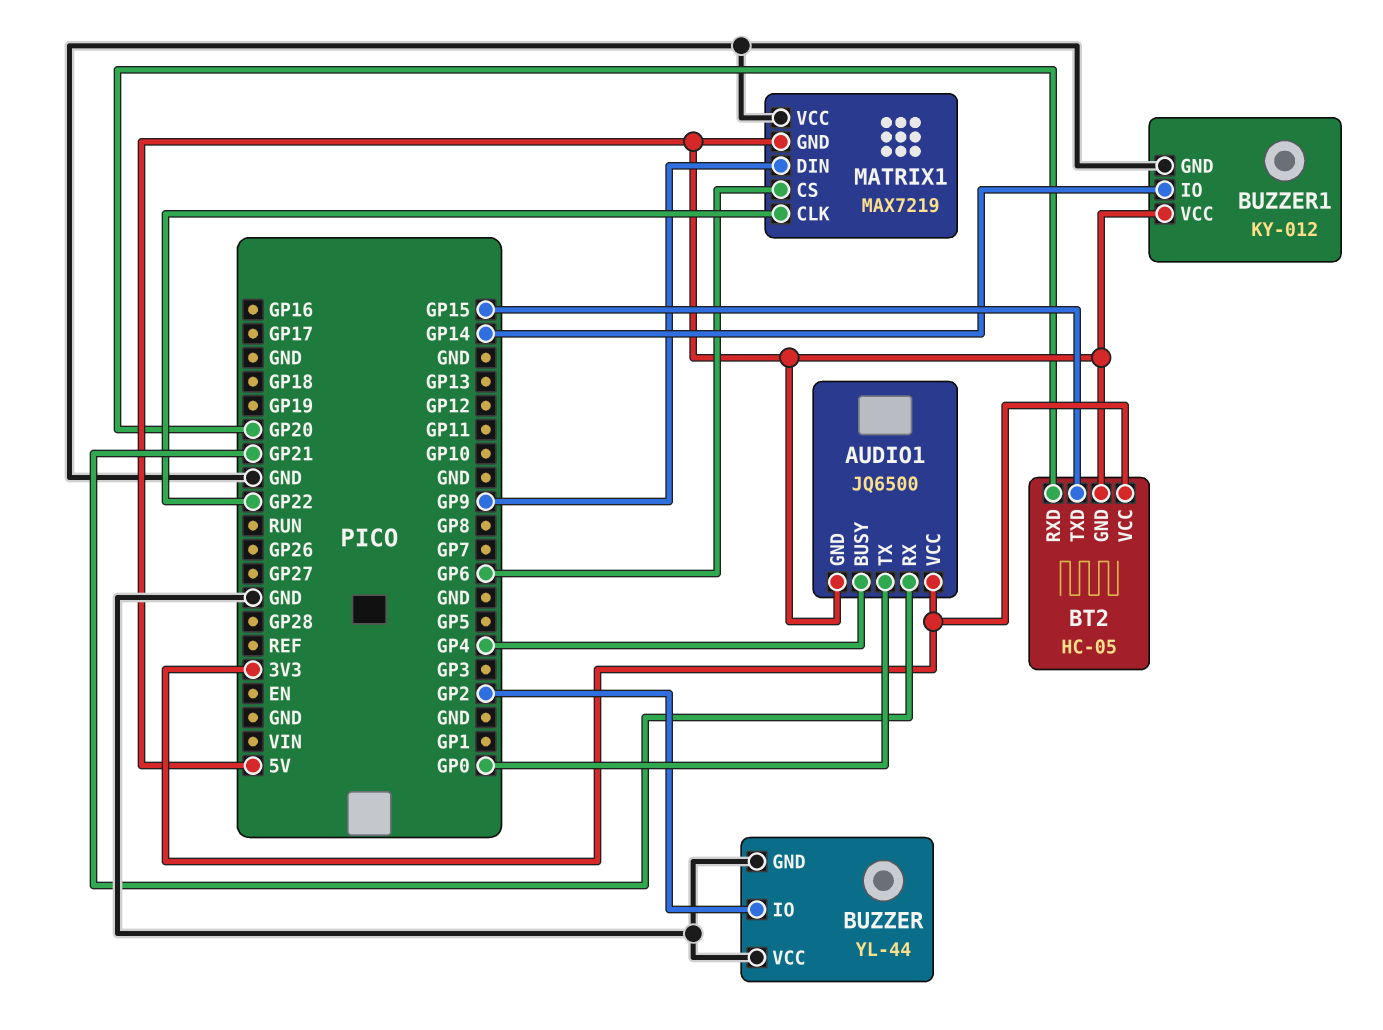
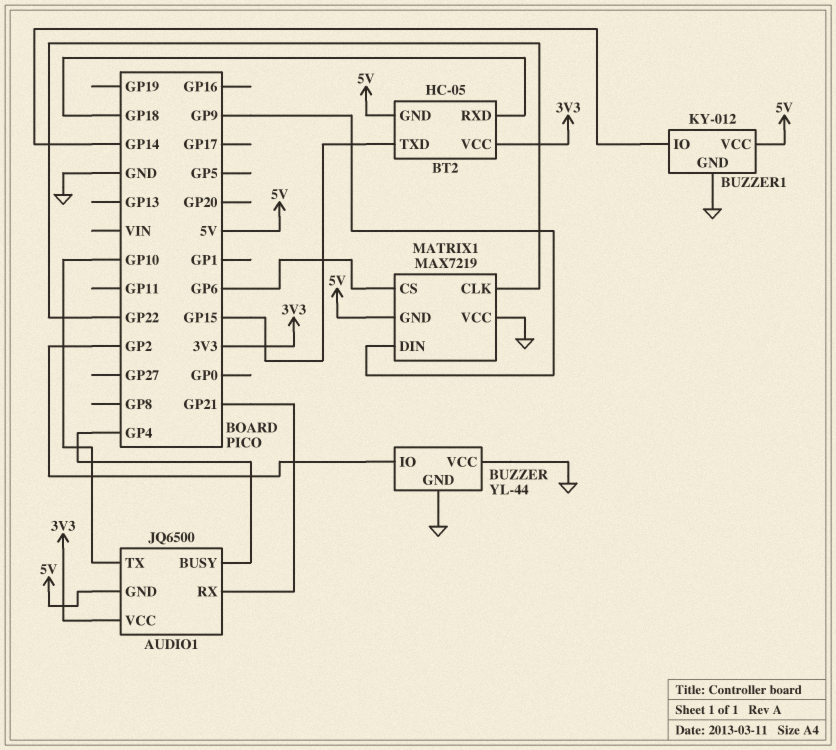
AUDIO1 pin TX: GP0 -> GP10
BT2 pin RXD: GP20 -> GP18

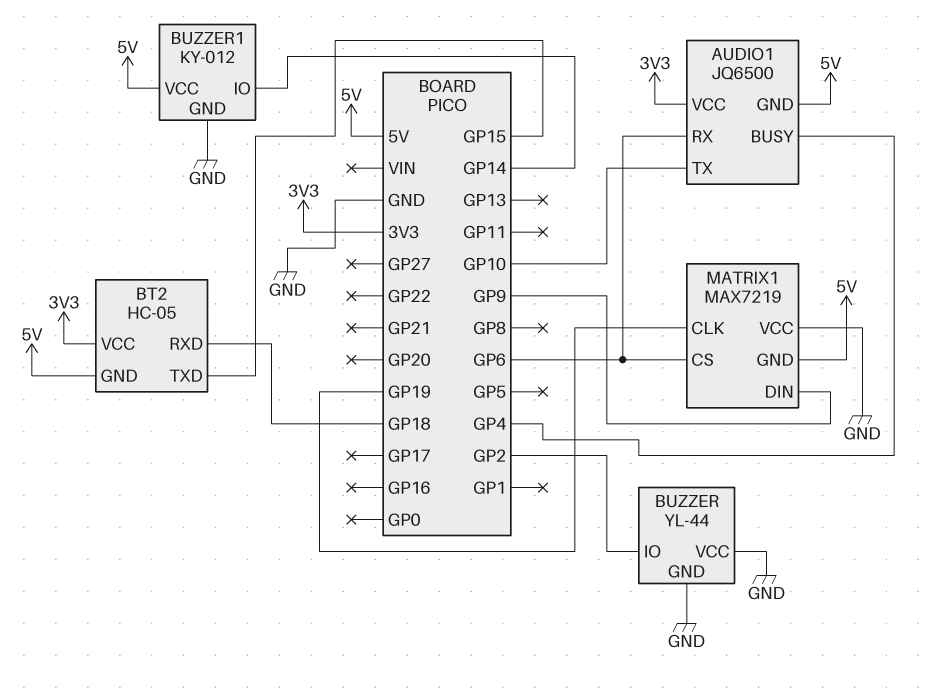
AUDIO1 pin RX: GP21 -> GP6
MATRIX1 pin CLK: GP22 -> GP19

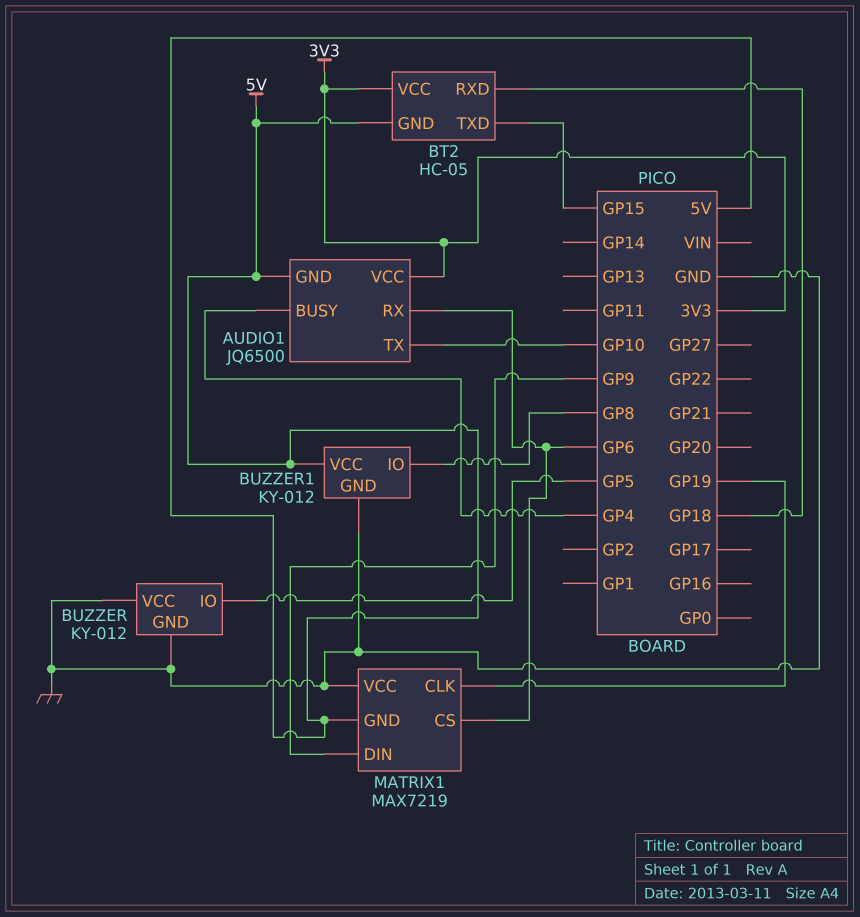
BUZZER: YL-44 -> KY-012
BUZZER pin IO: GP2 -> GP5
BUZZER1 pin IO: GP14 -> GP8

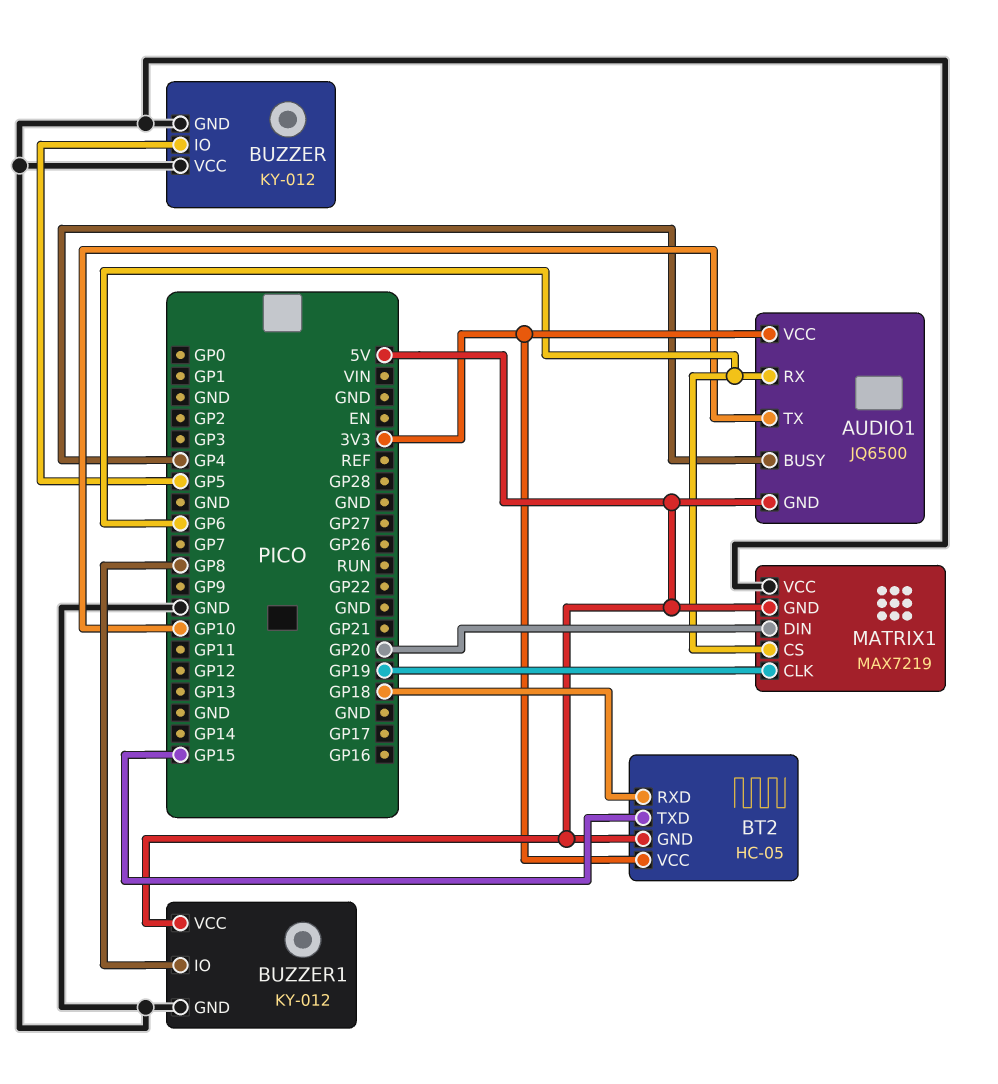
MATRIX1 pin DIN: GP9 -> GP20

